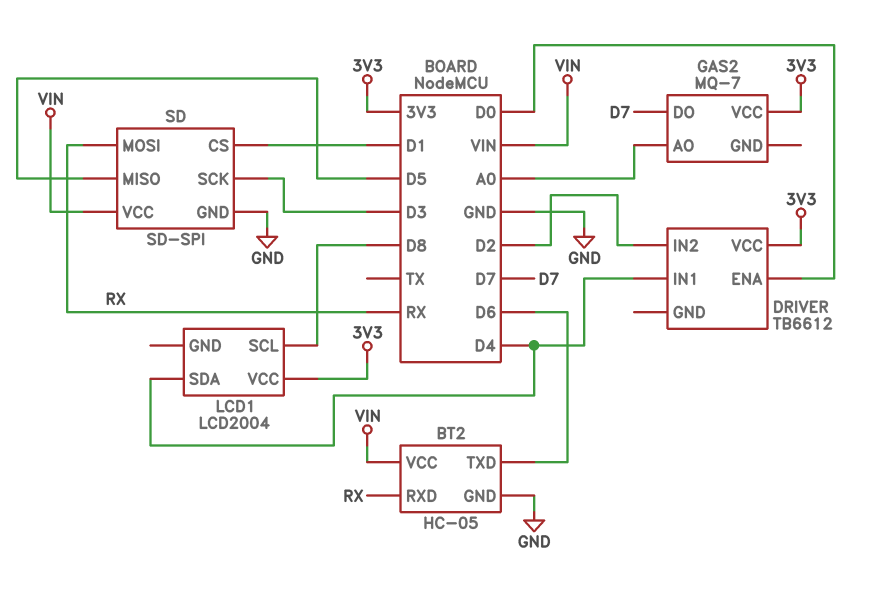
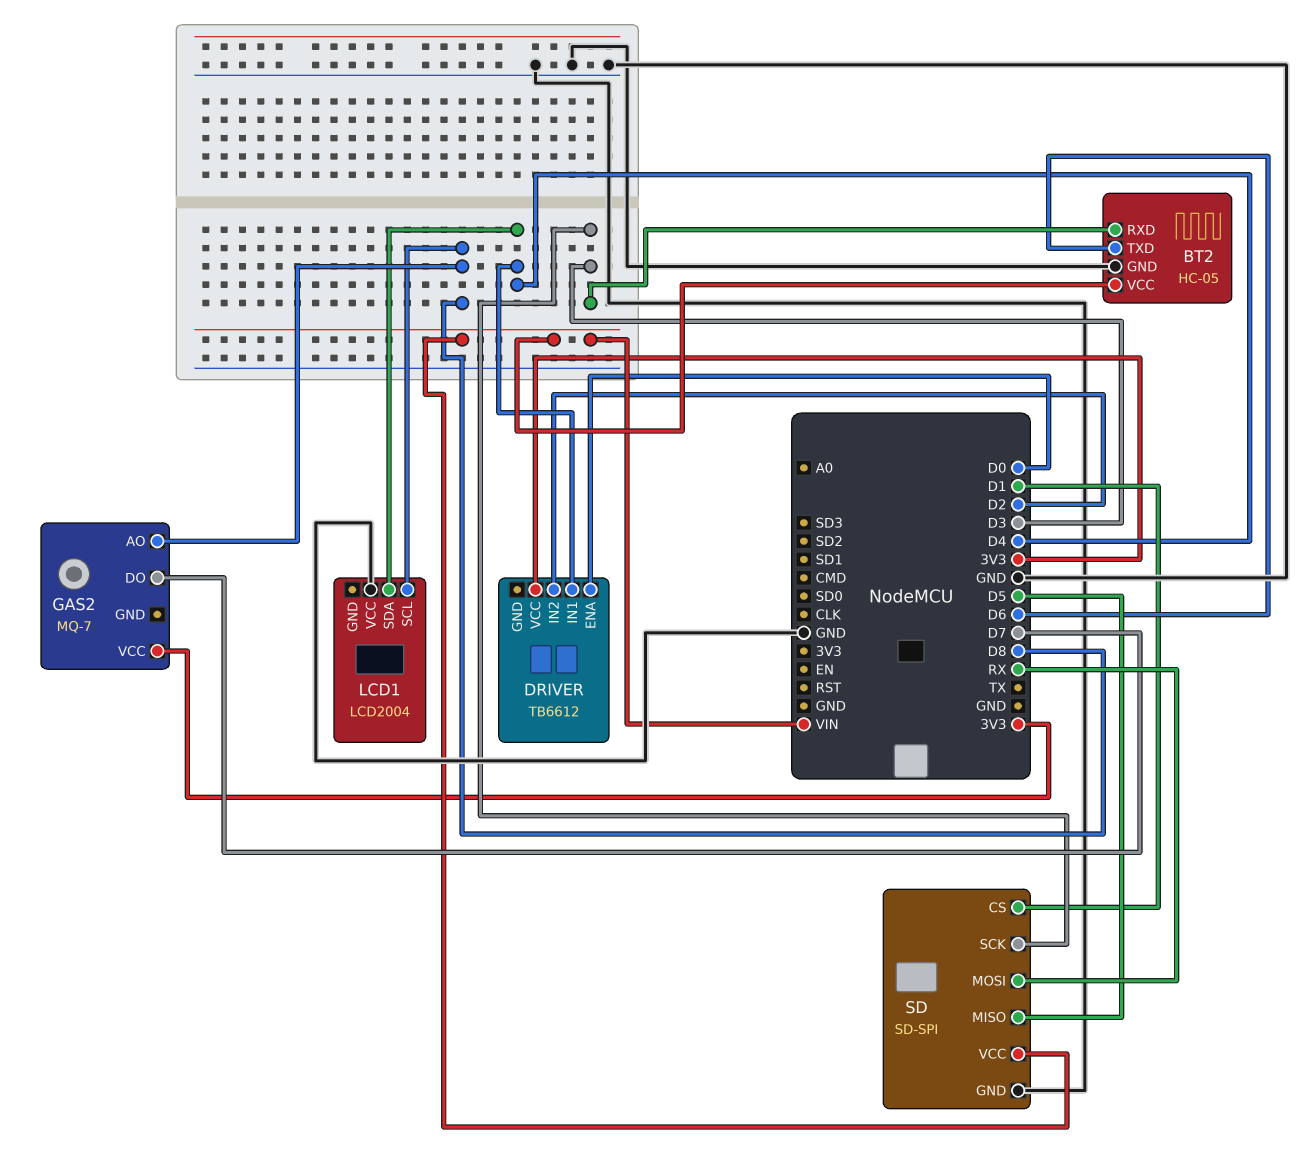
BT2 pin RXD: RX -> D3
GAS2 pin AO: A0 -> D8
LCD1 pin VCC: 3V3 -> GND

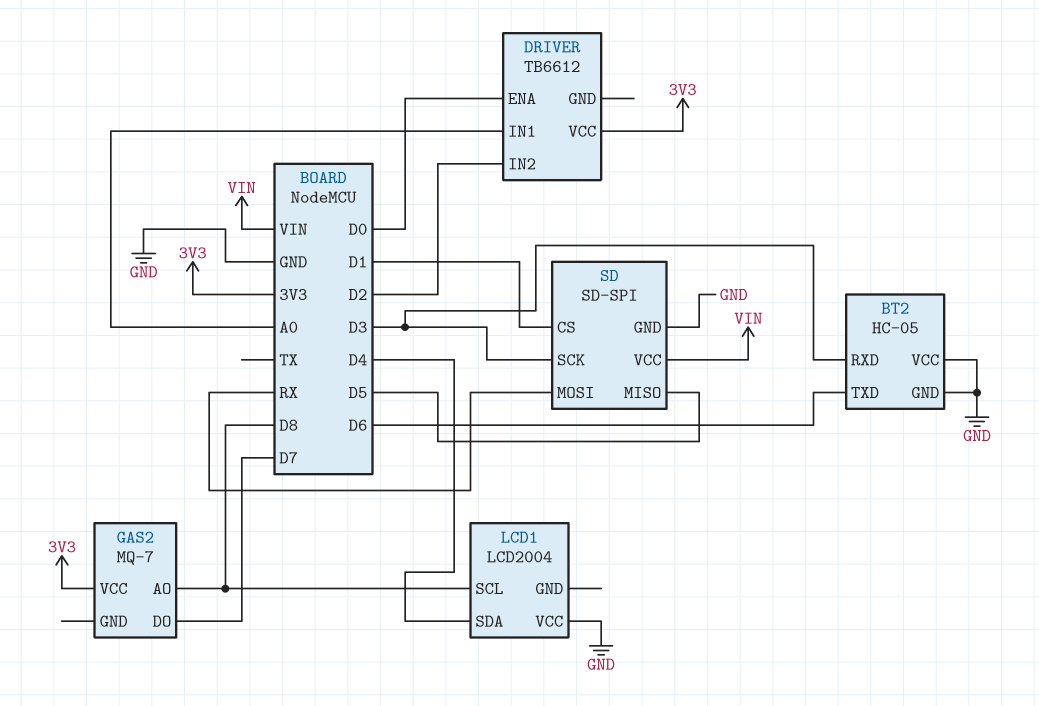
BT2 pin VCC: VIN -> GND
DRIVER pin IN1: D4 -> A0

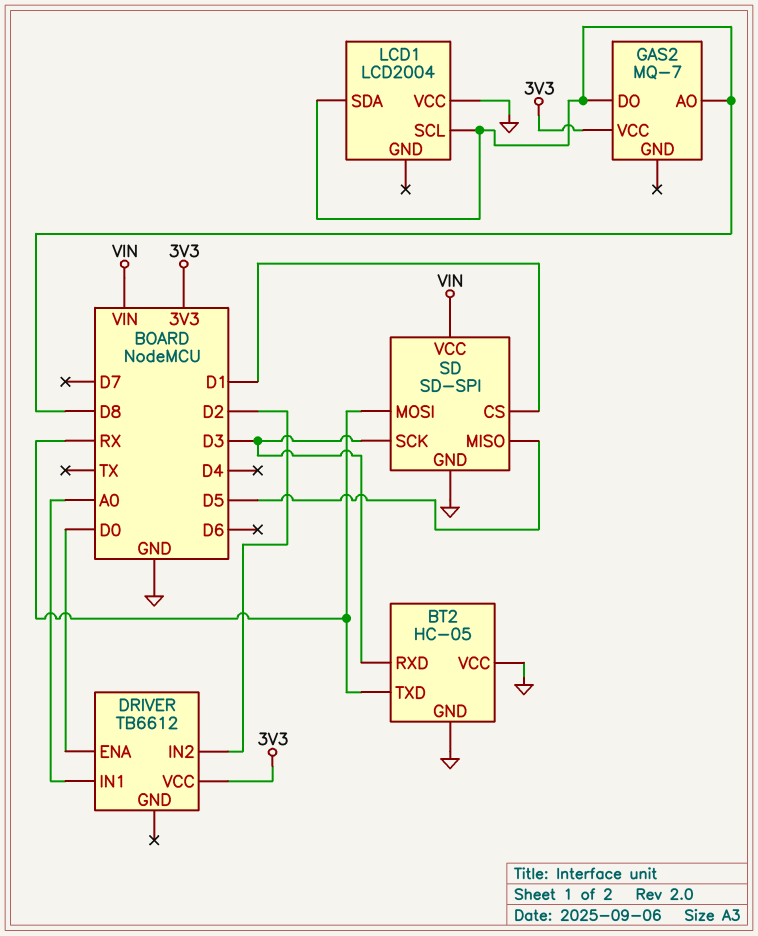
BT2 pin TXD: D6 -> RX
GAS2 pin DO: D7 -> D8
LCD1 pin SDA: D4 -> D8

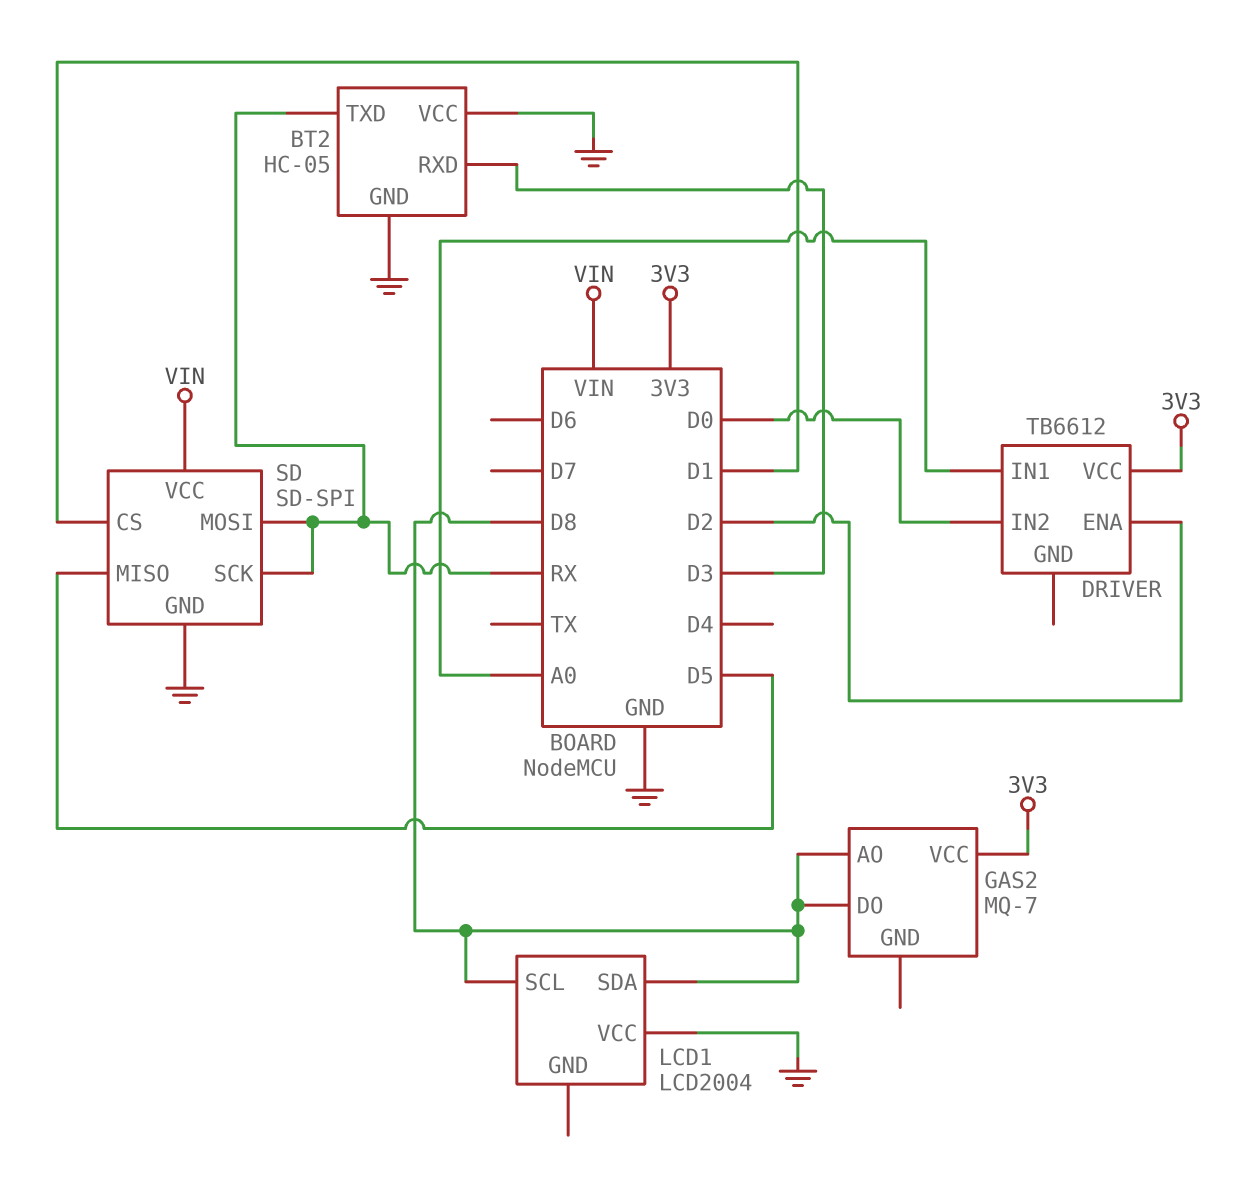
DRIVER pin ENA: D0 -> D2
DRIVER pin IN2: D2 -> D0
SD pin SCK: D3 -> RX

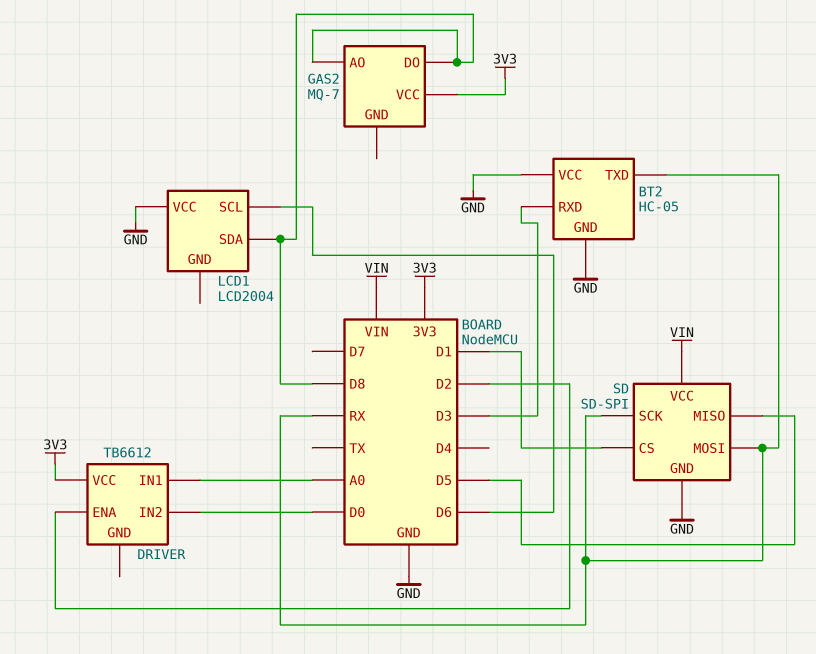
LCD1 pin SCL: D8 -> D6

